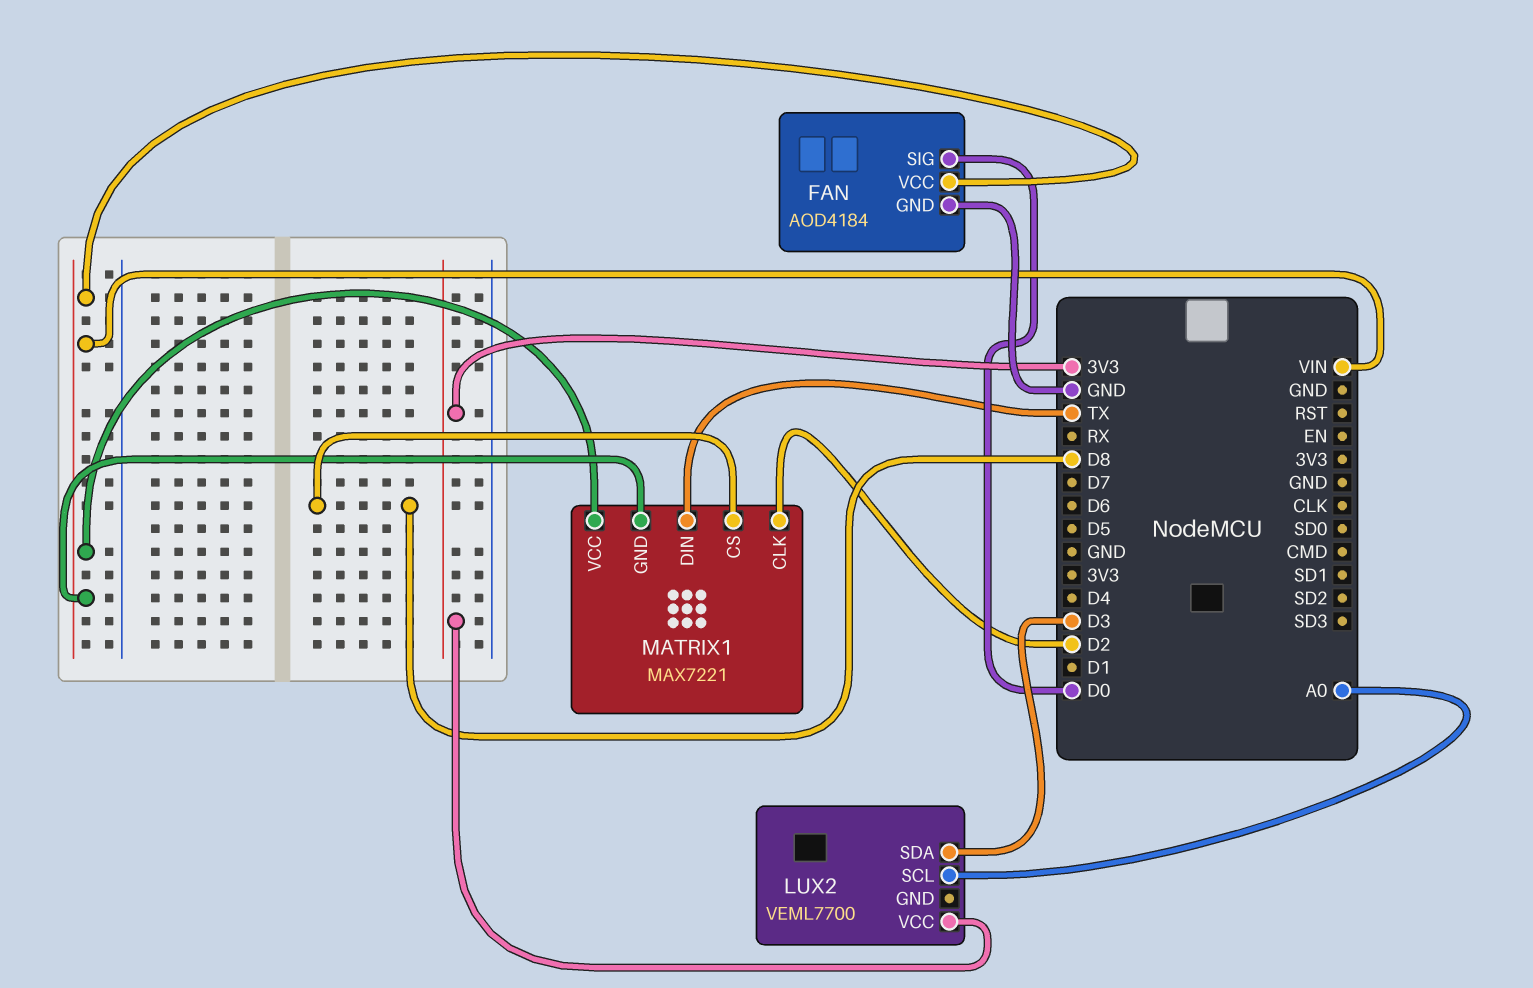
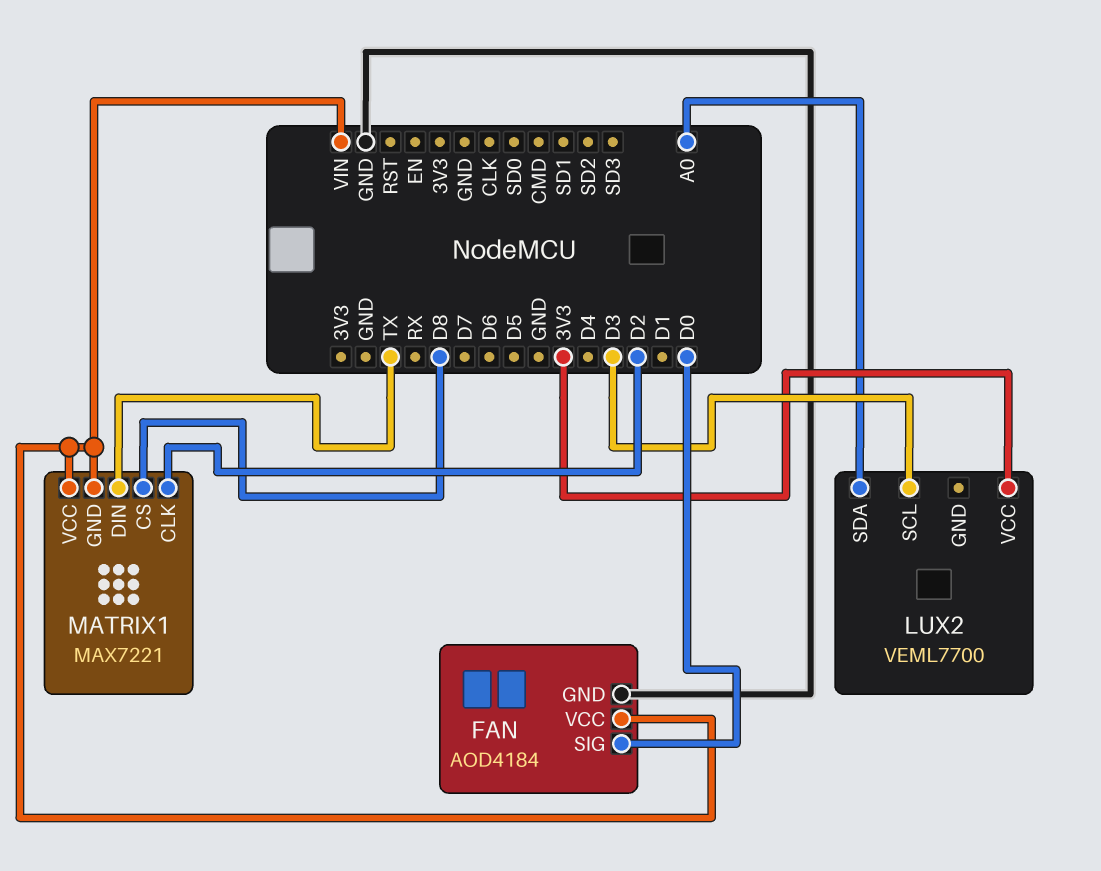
LUX2 pin SCL: A0 -> D3
LUX2 pin SDA: D3 -> A0

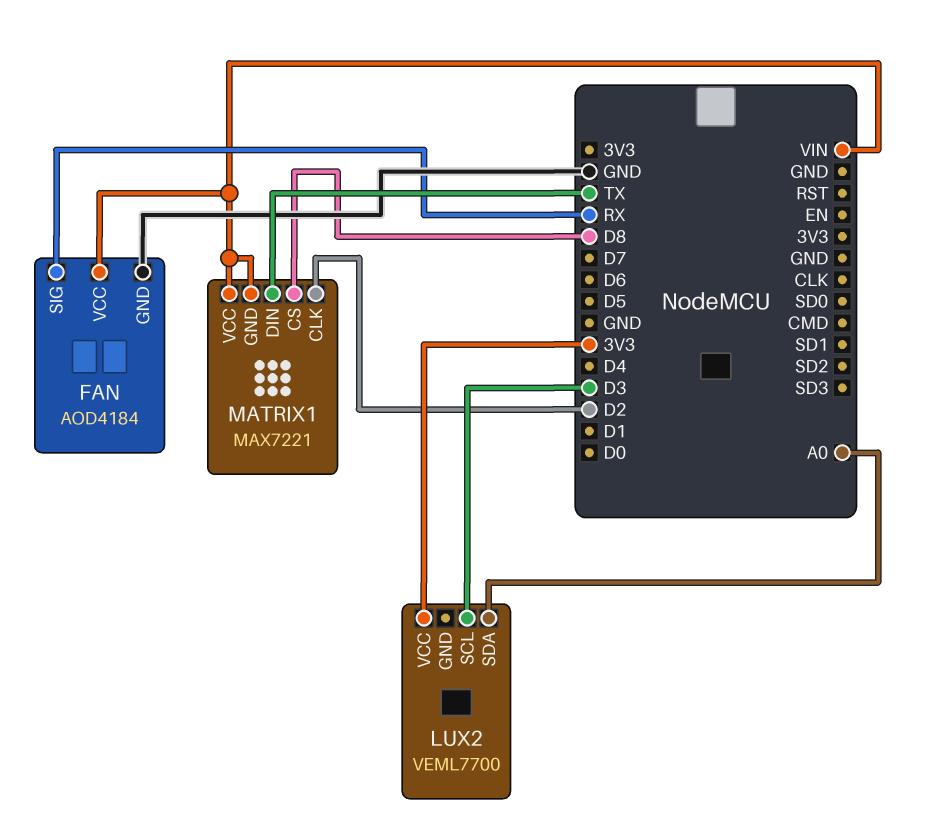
FAN pin SIG: D0 -> RX

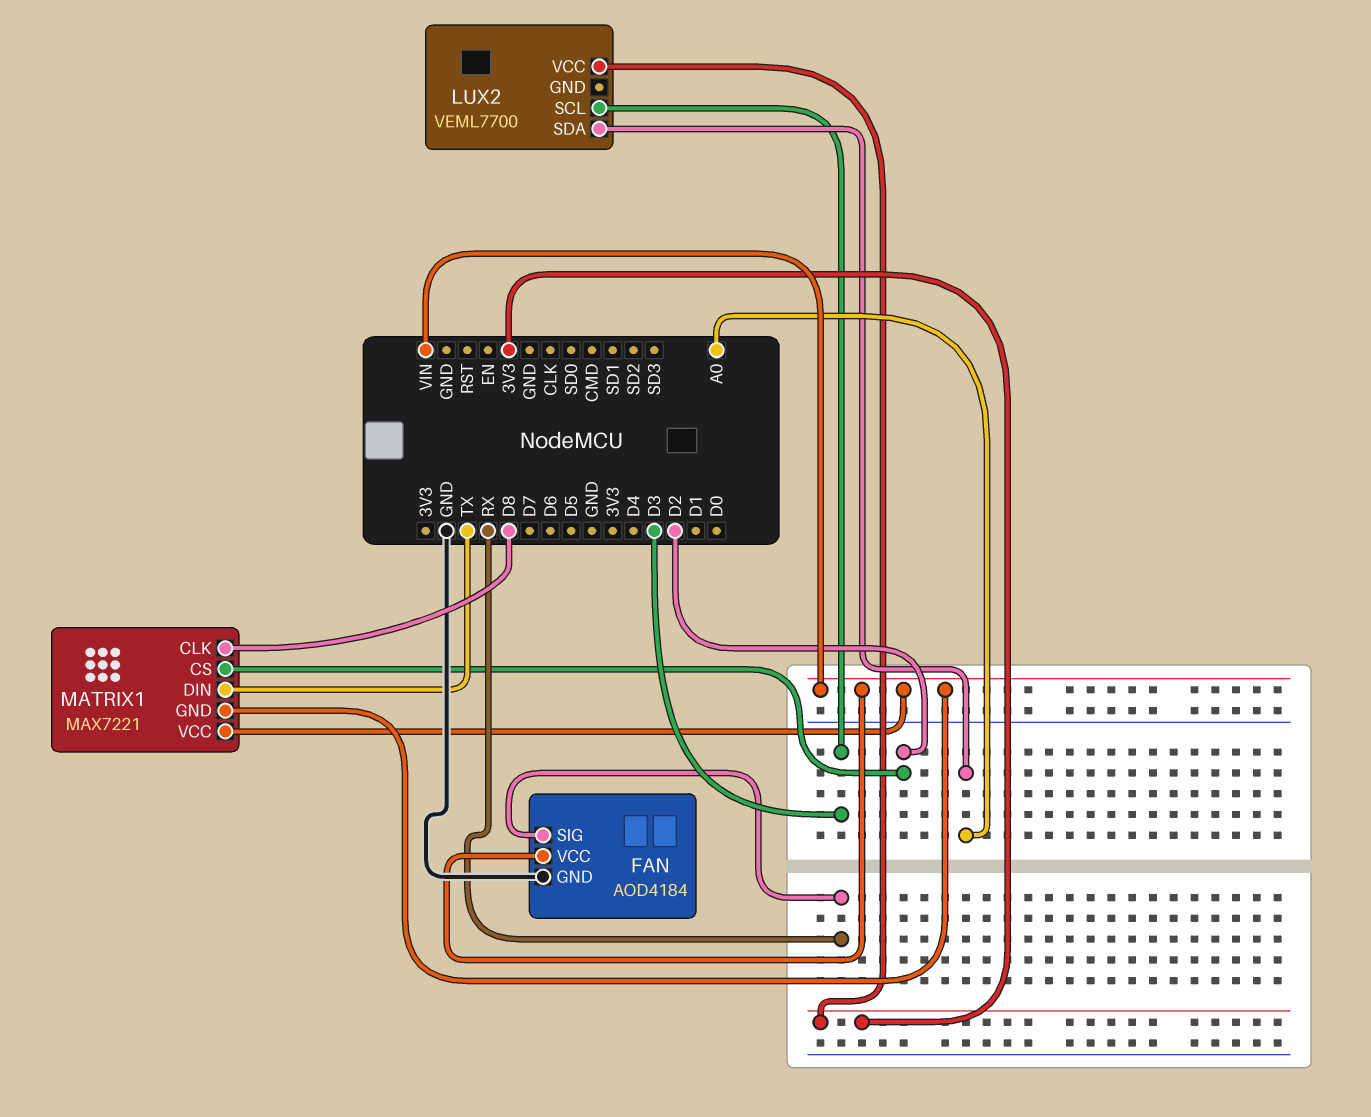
MATRIX1 pin CLK: D2 -> D8
MATRIX1 pin CS: D8 -> D2

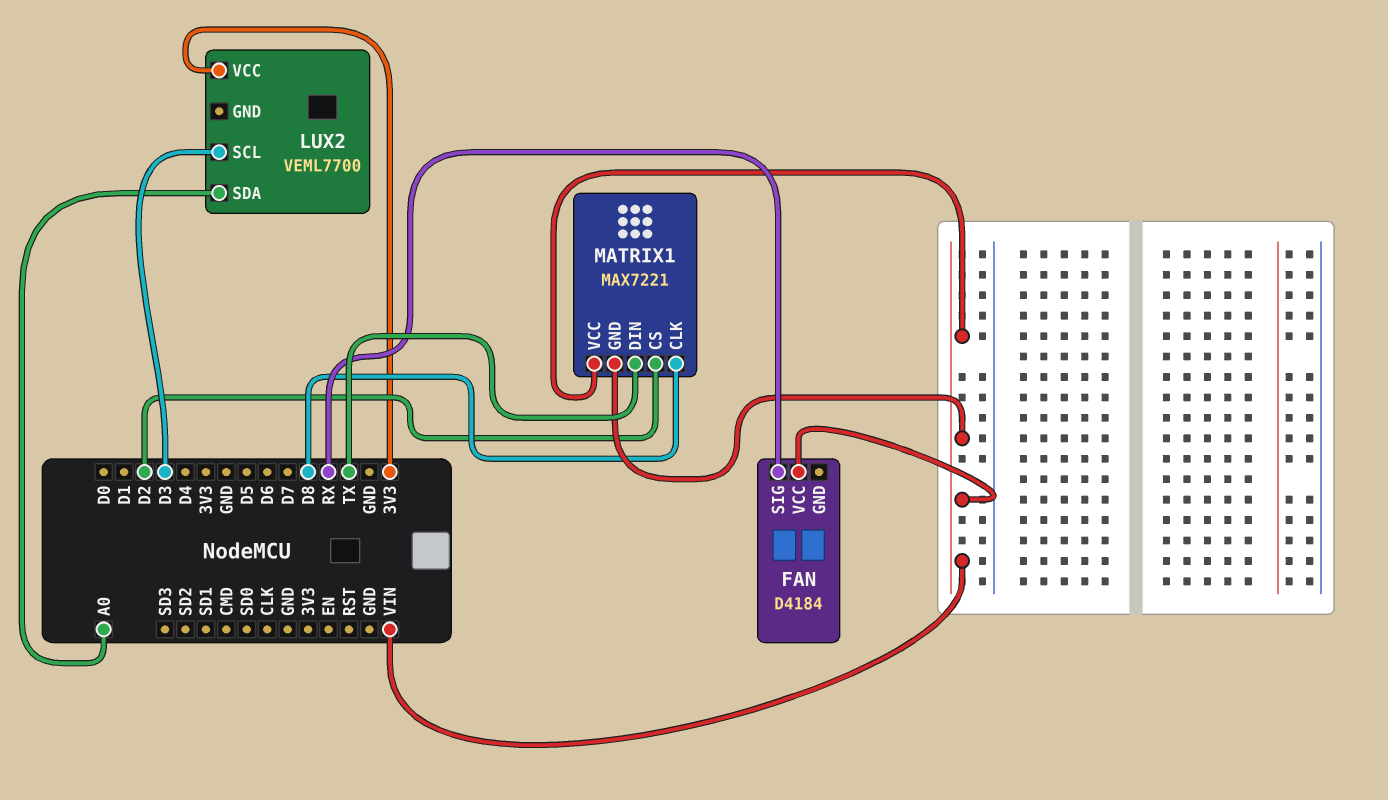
FAN: AOD4184 -> D4184
FAN pin GND: GND -> none

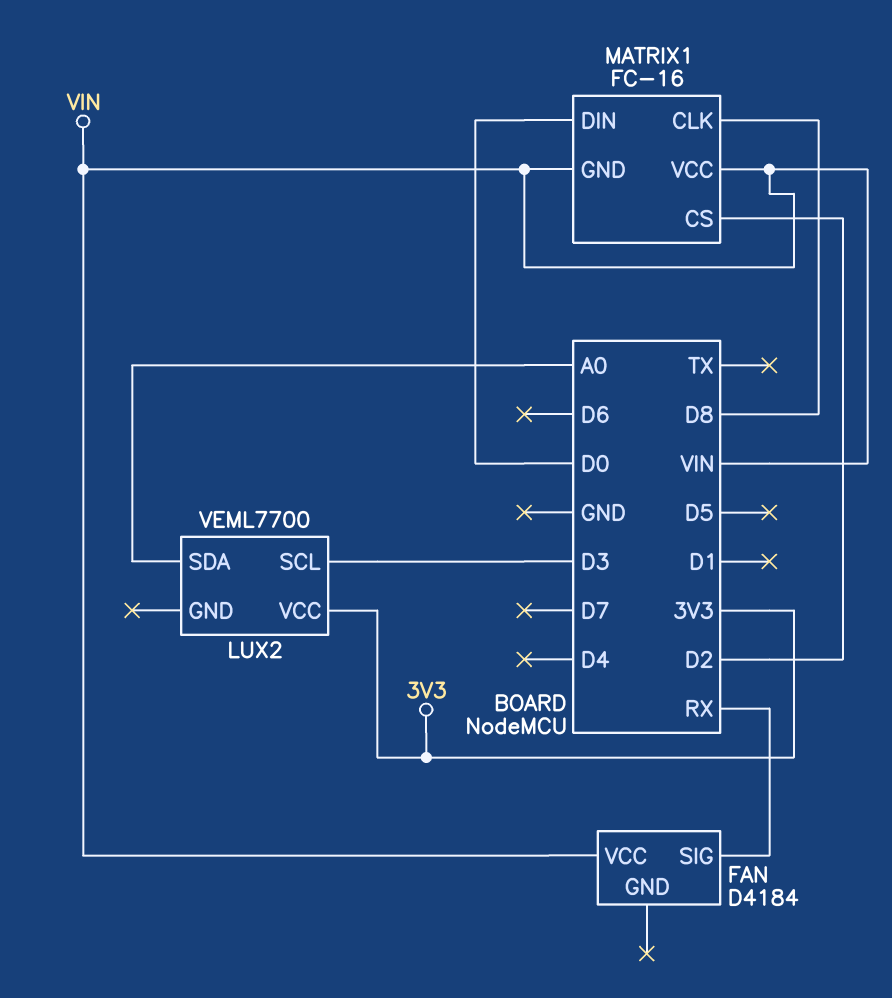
MATRIX1: MAX7221 -> FC-16
MATRIX1 pin DIN: TX -> D0

